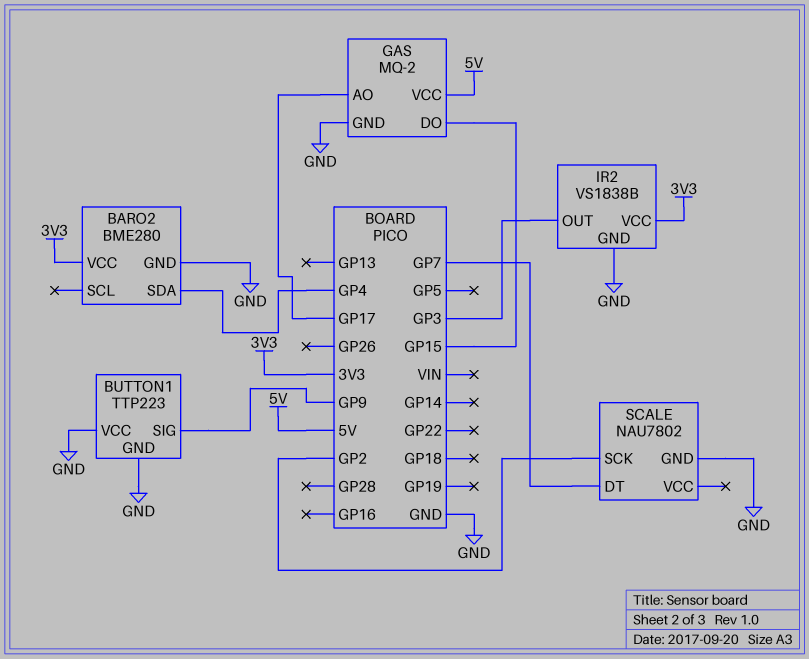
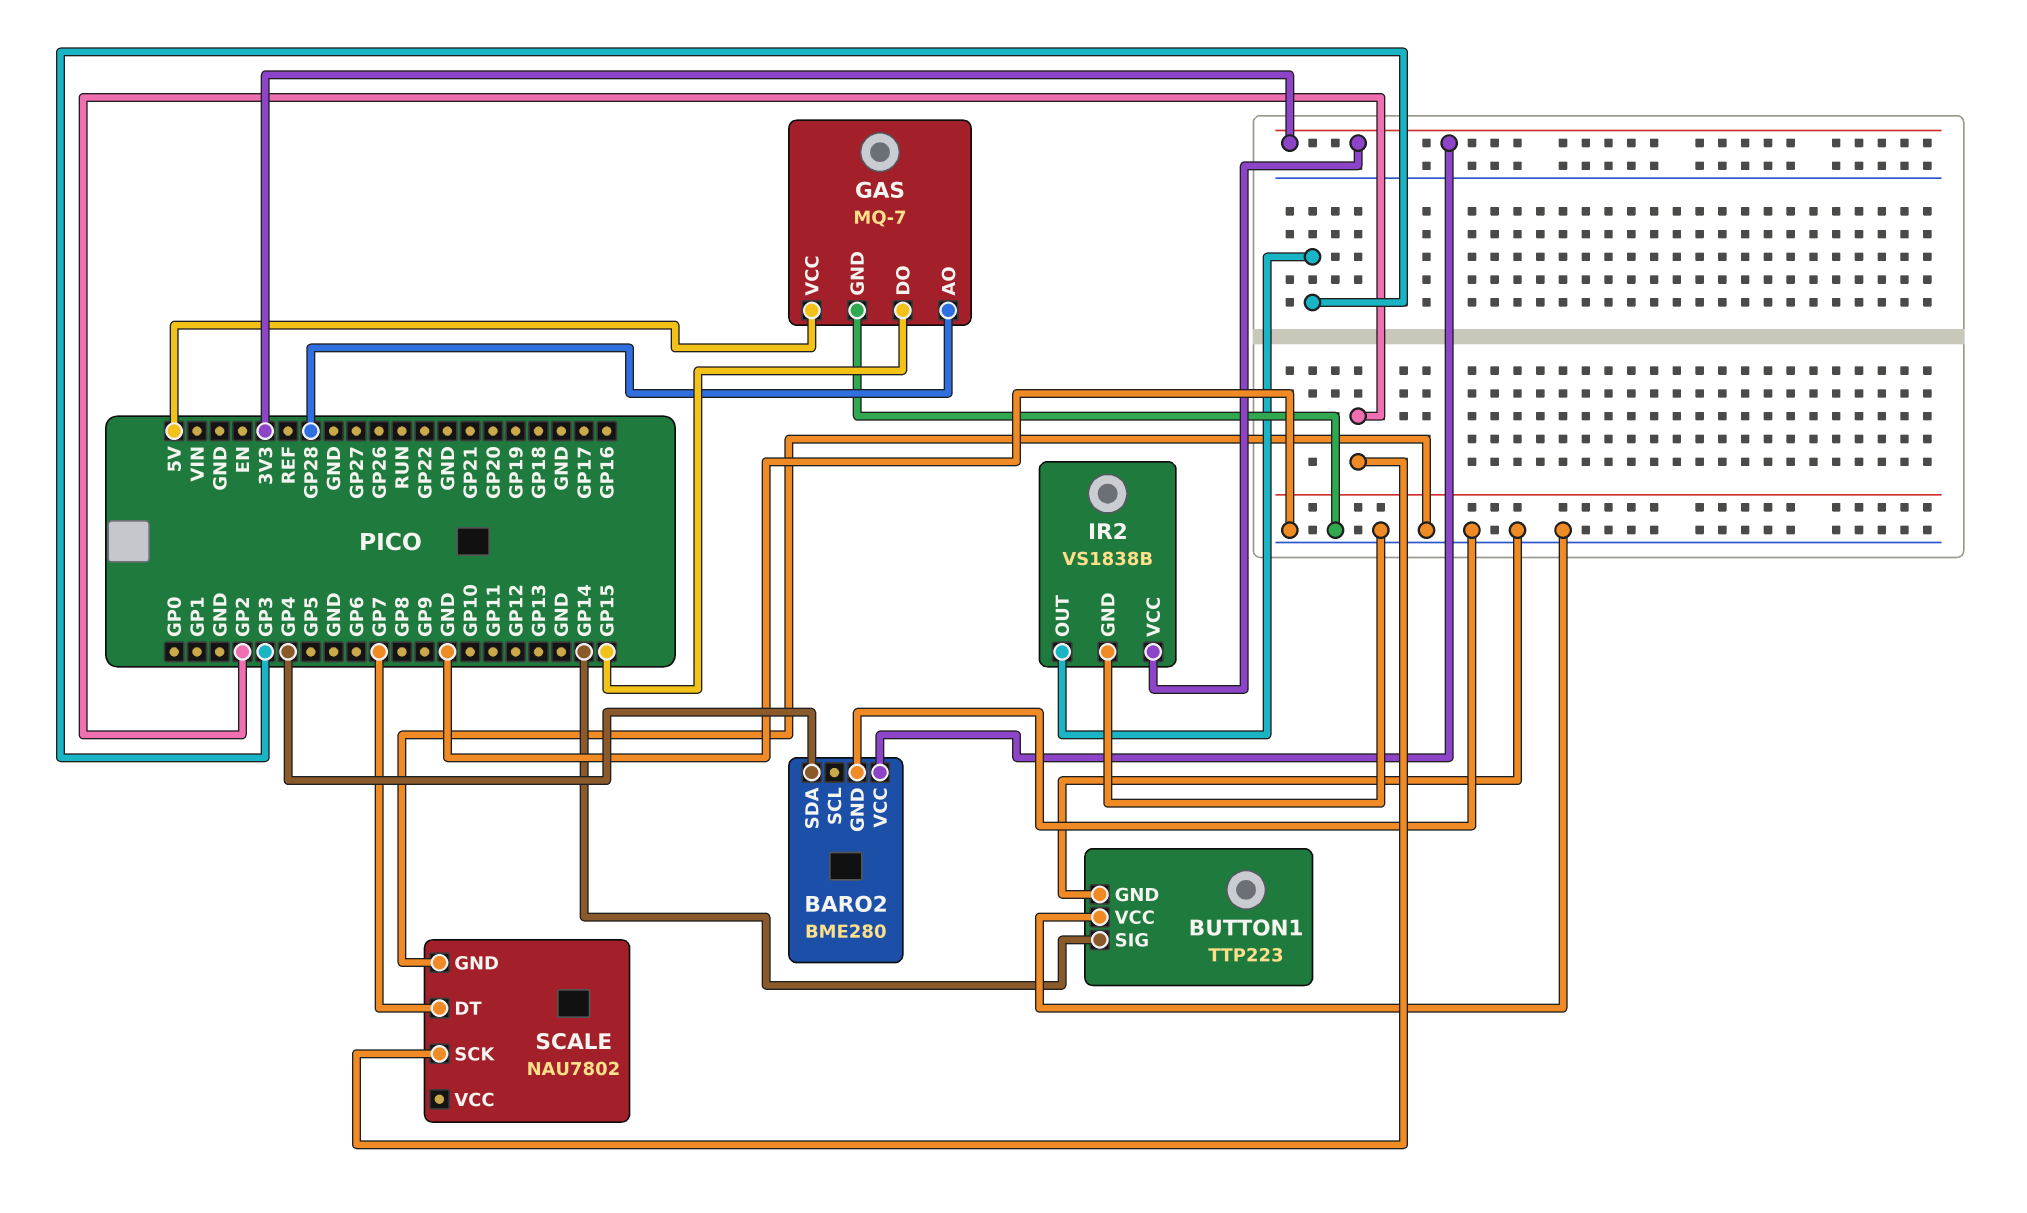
BUTTON1 pin SIG: GP9 -> GP14
GAS: MQ-2 -> MQ-7
GAS pin AO: GP17 -> GP28

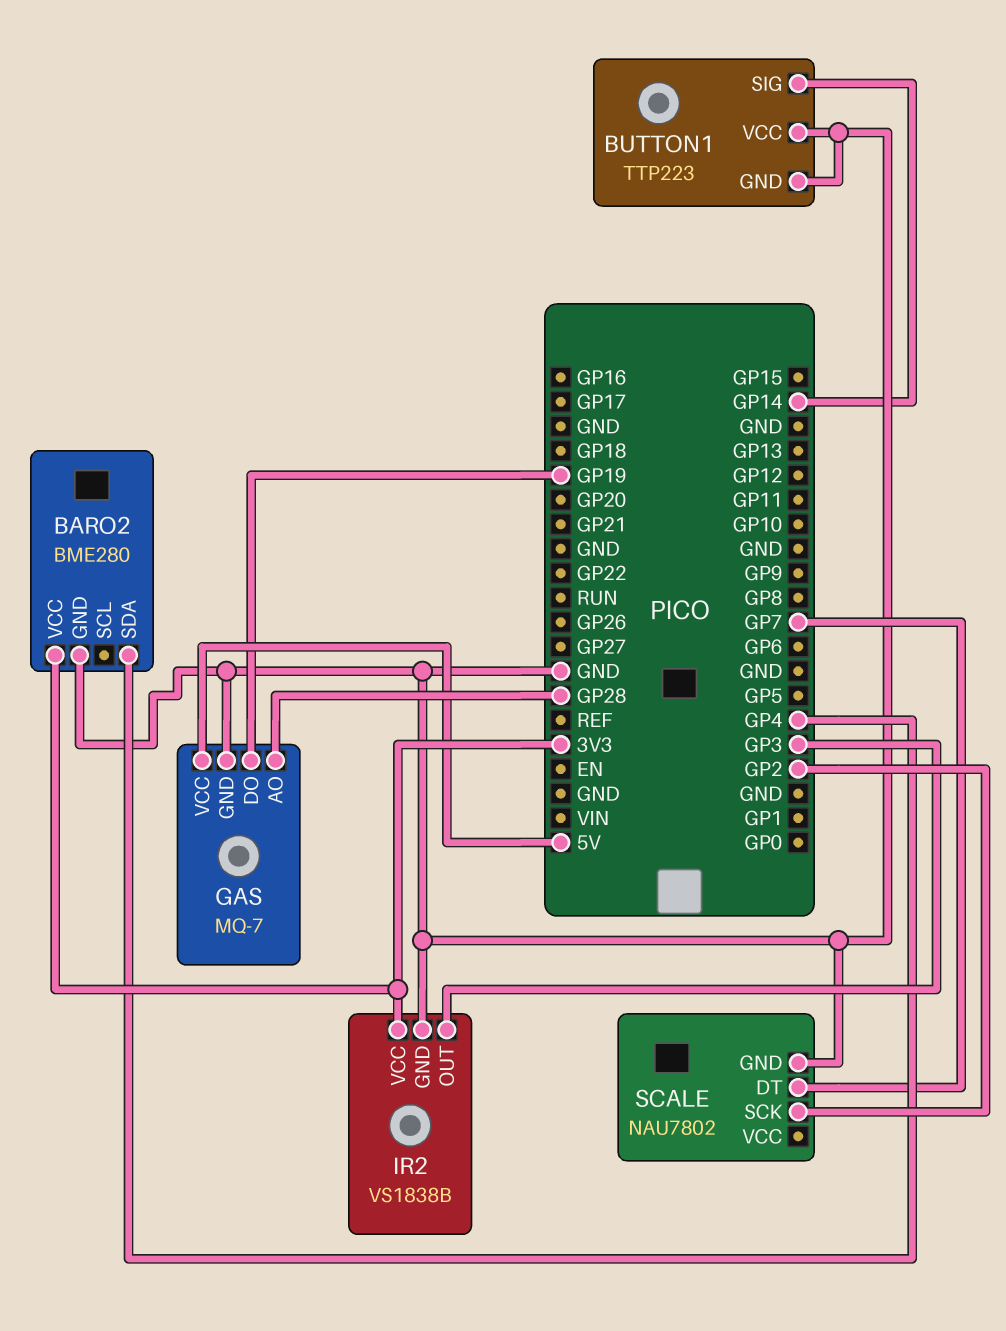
GAS pin DO: GP15 -> GP19

